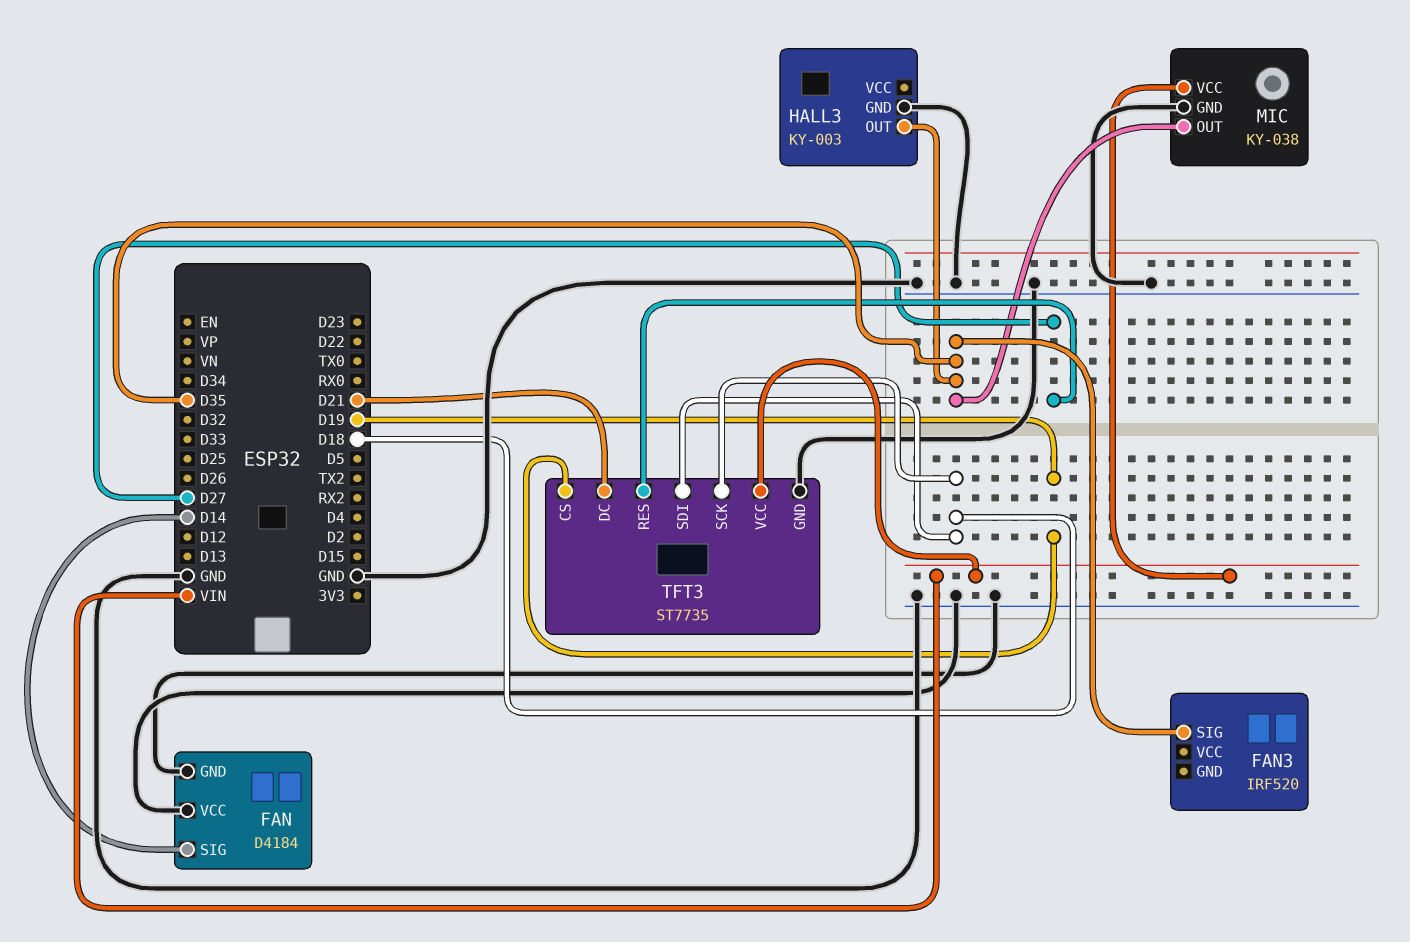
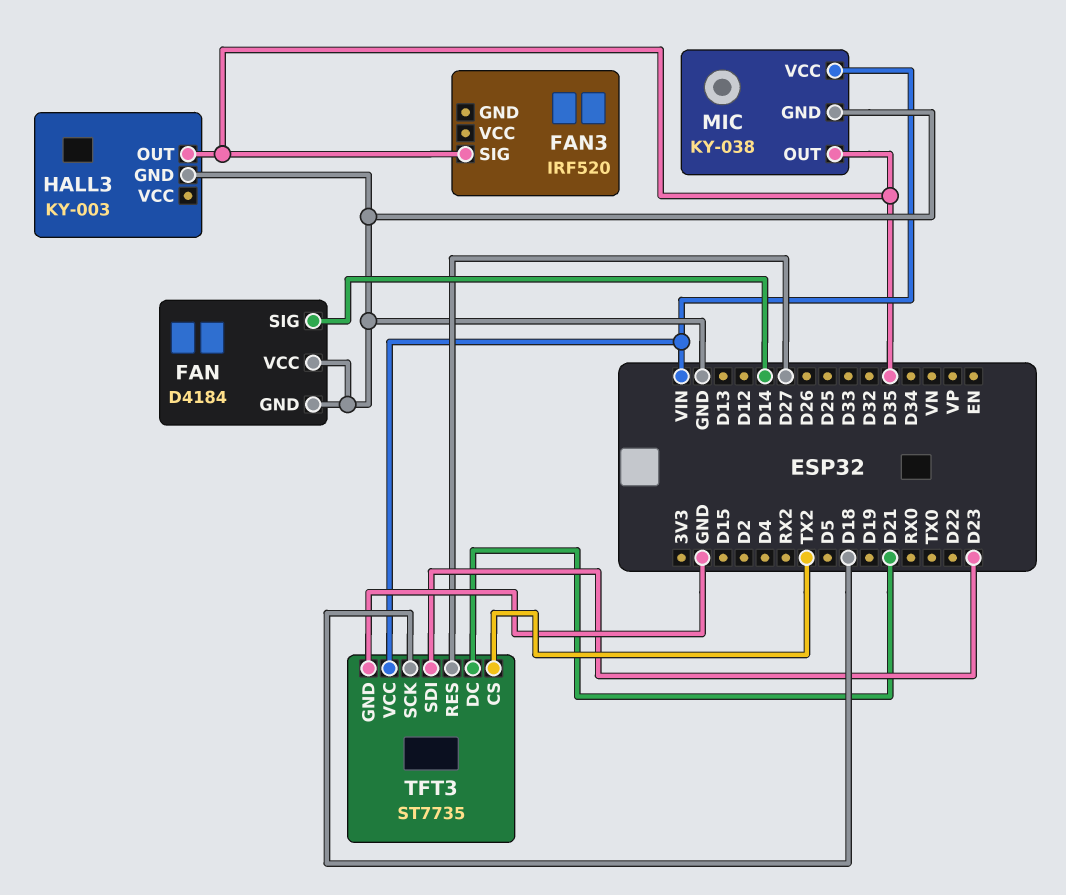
TFT3 pin CS: D19 -> TX2
TFT3 pin SDI: D18 -> D23

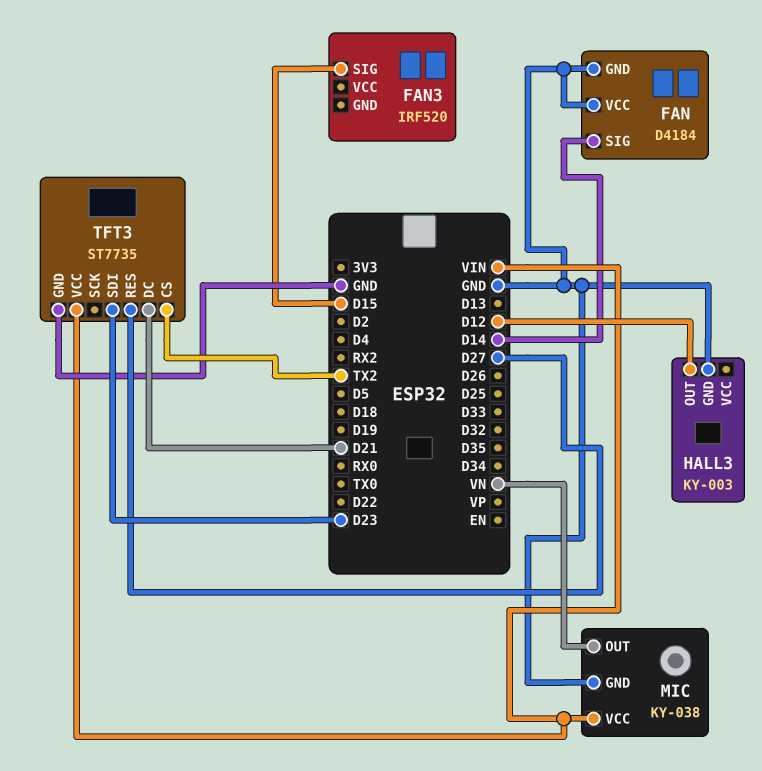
FAN3 pin SIG: D35 -> D15
HALL3 pin OUT: D35 -> D12
MIC pin OUT: D35 -> VN
TFT3 pin SCK: D18 -> none

